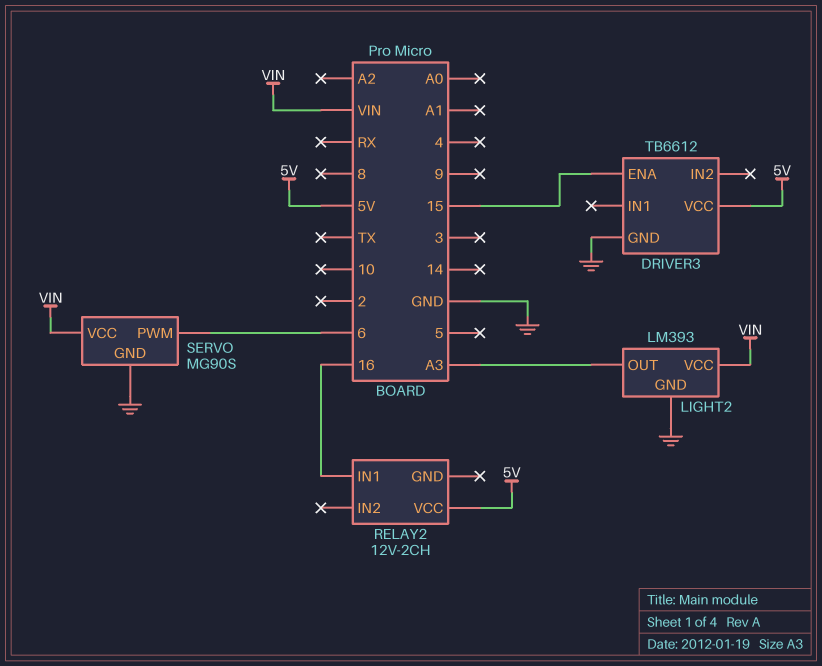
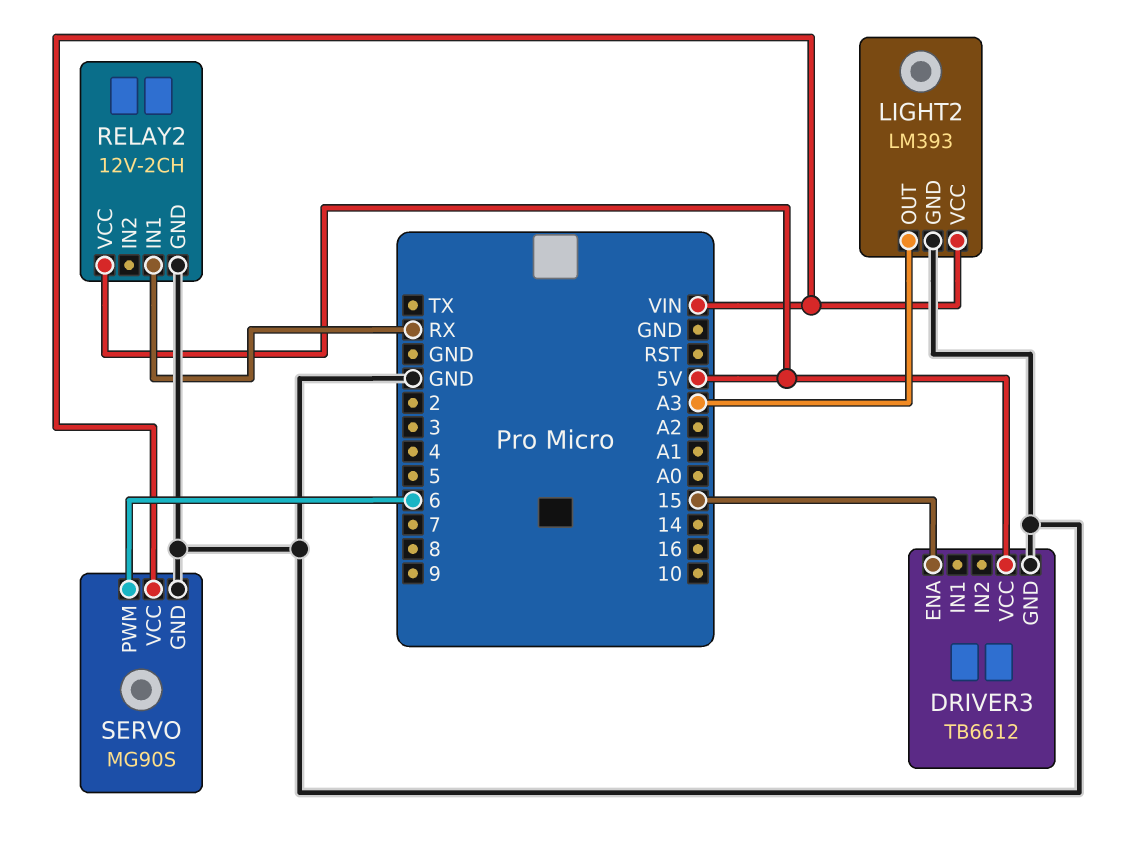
RELAY2 pin GND: none -> GND
RELAY2 pin IN1: 16 -> RX

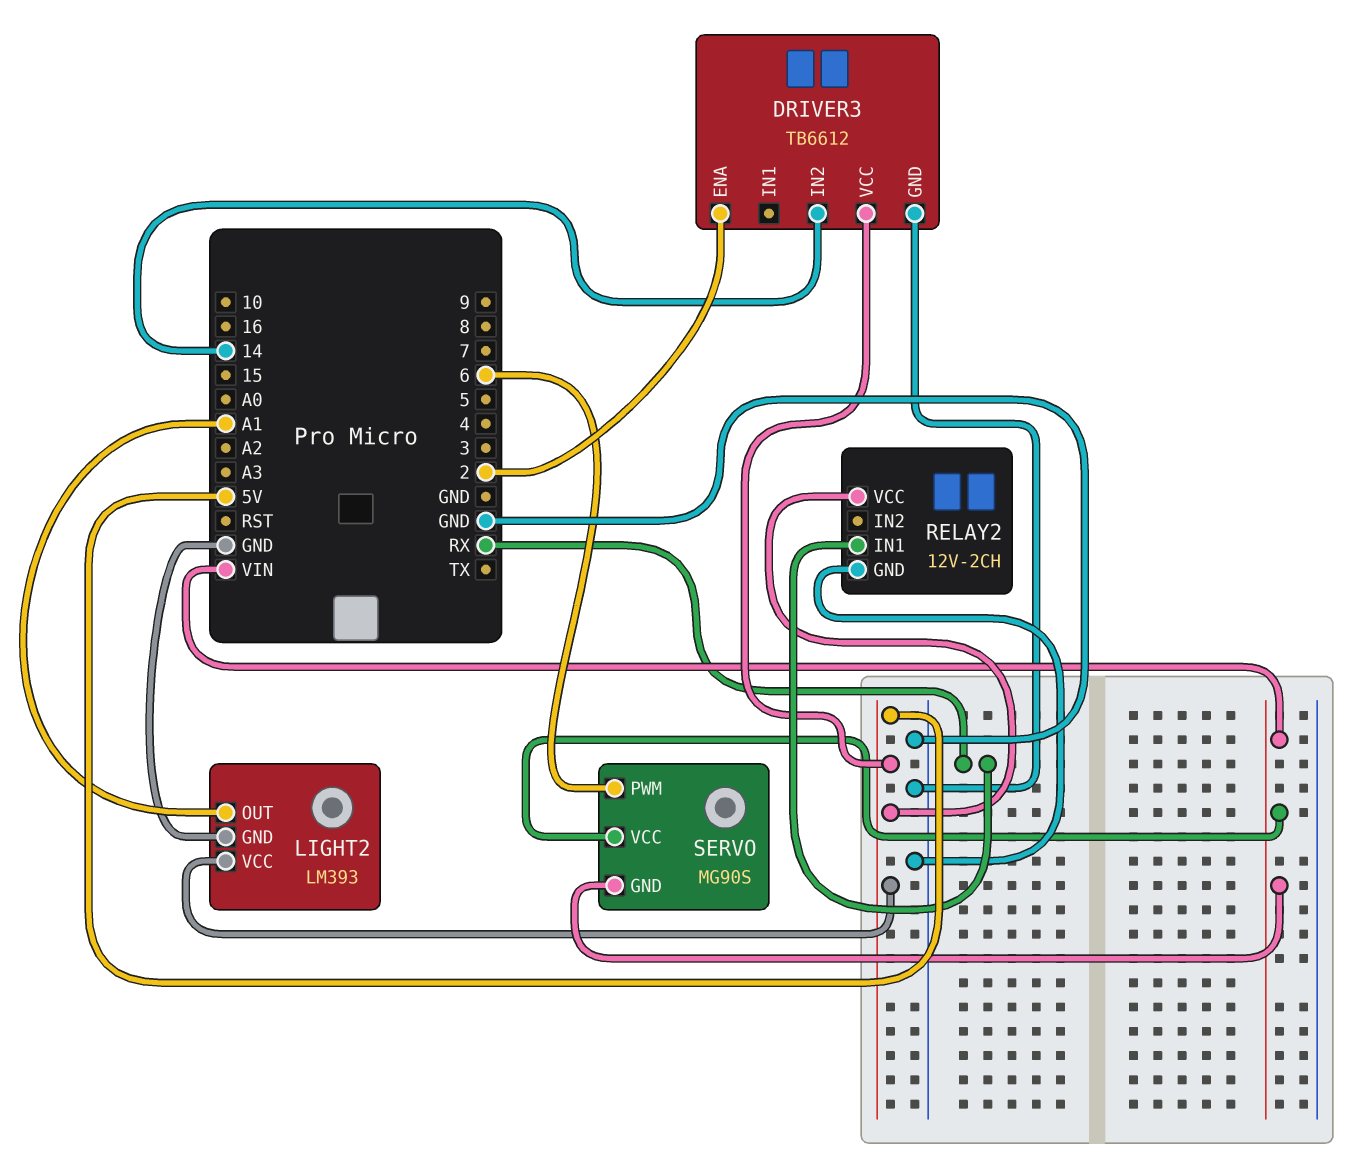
DRIVER3 pin ENA: 15 -> 2
DRIVER3 pin IN2: none -> 14
LIGHT2 pin OUT: A3 -> A1
LIGHT2 pin VCC: VIN -> 5V
SERVO pin GND: GND -> VIN

